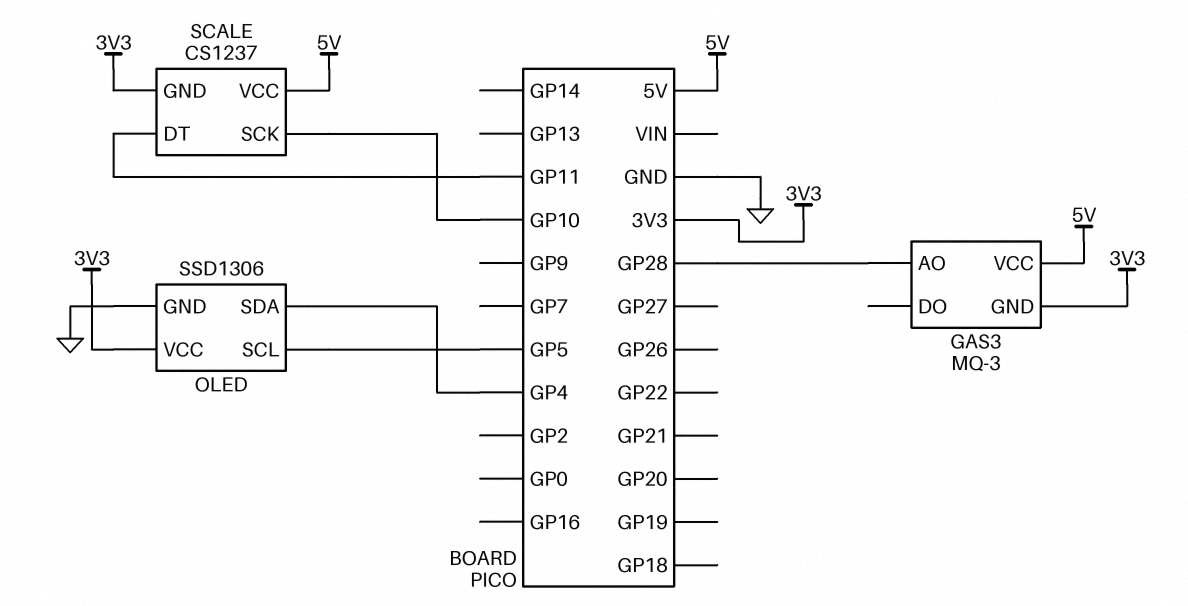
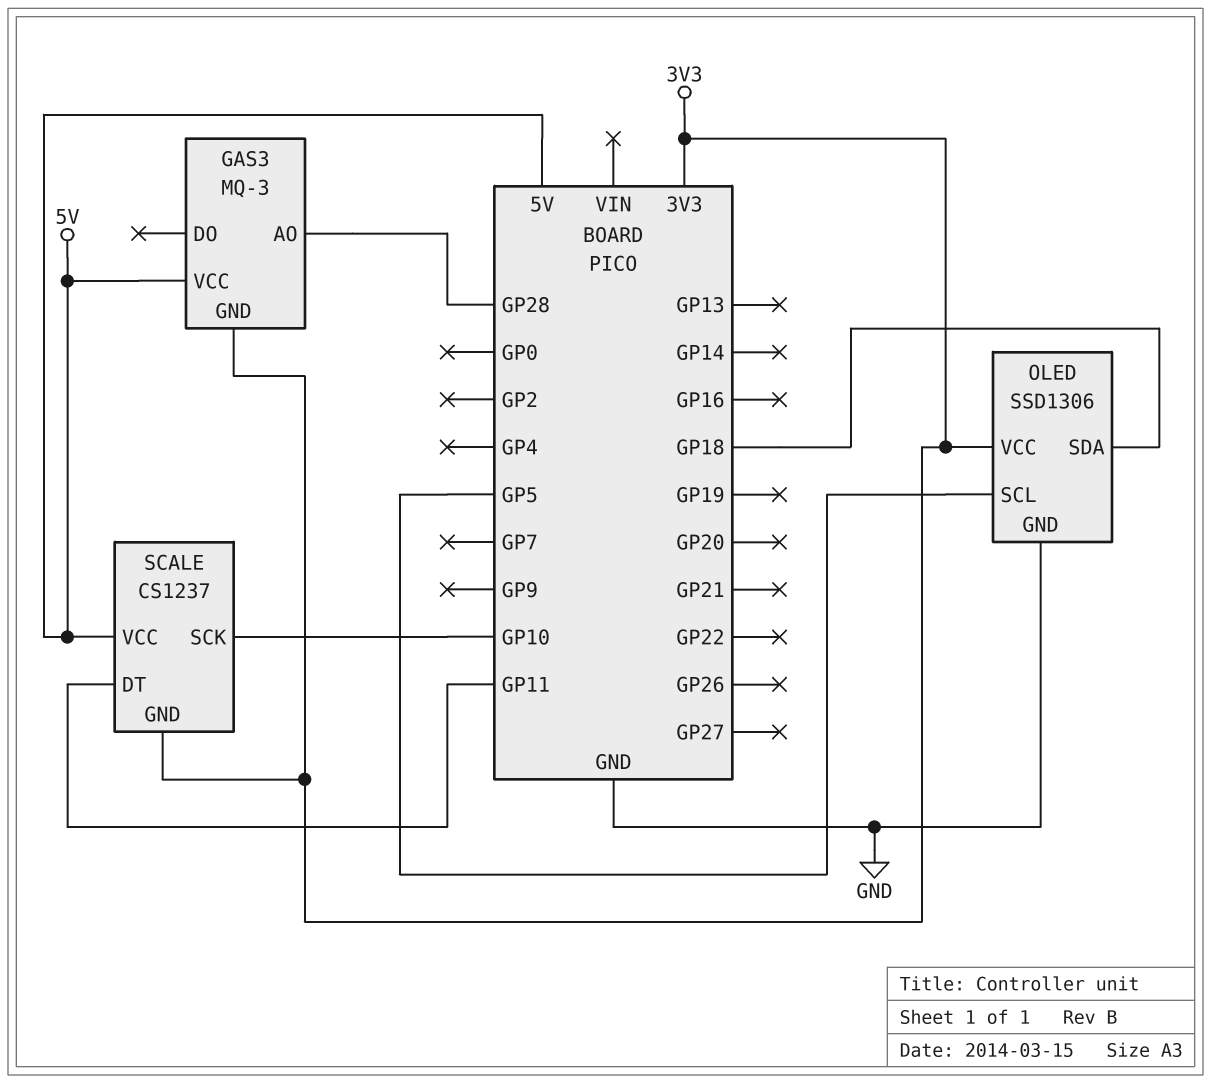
OLED pin SDA: GP4 -> GP18

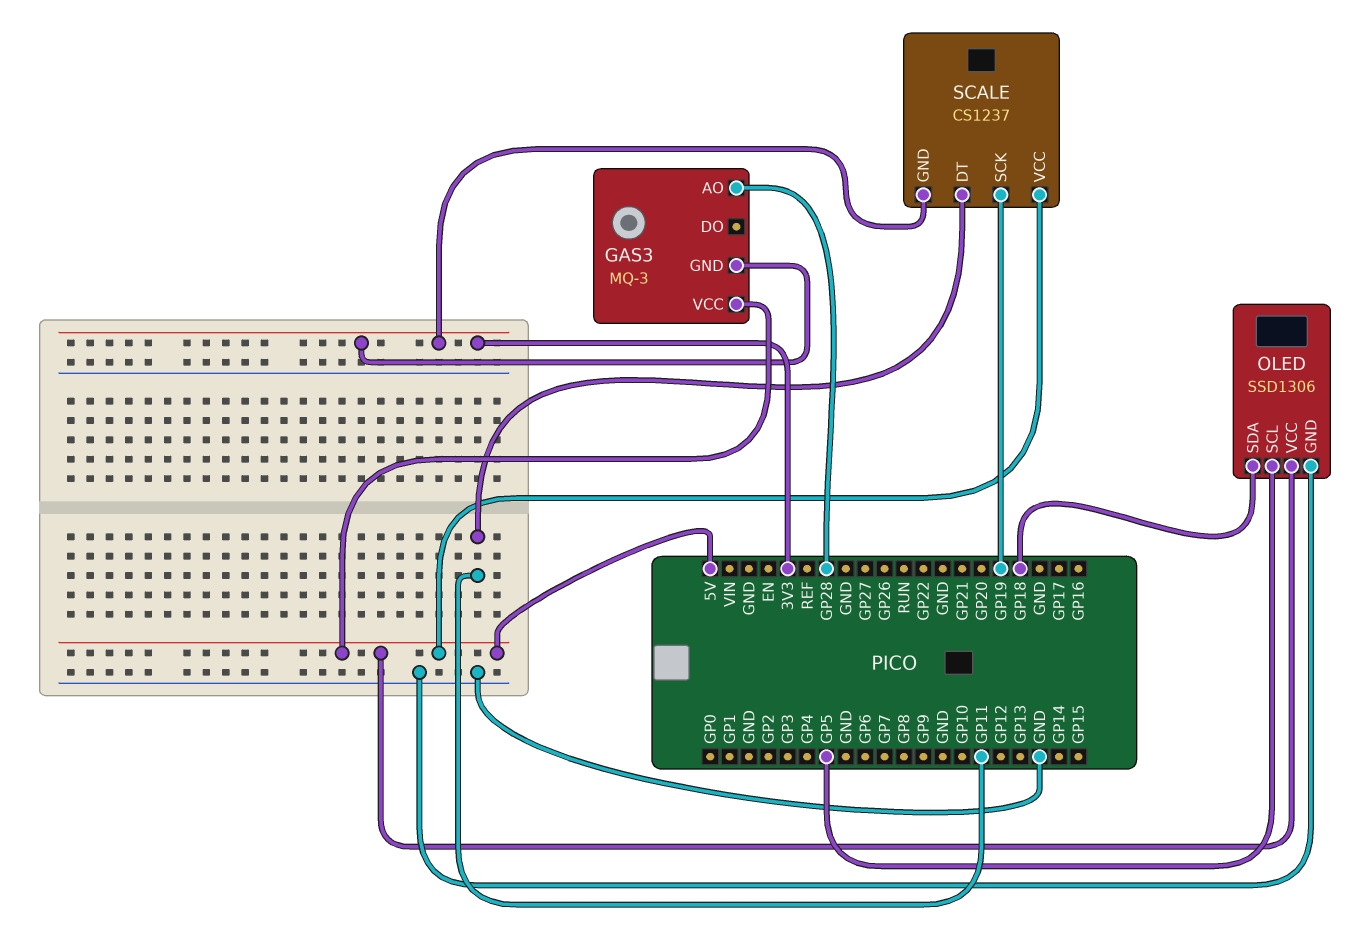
OLED pin VCC: 3V3 -> 5V
SCALE pin SCK: GP10 -> GP19

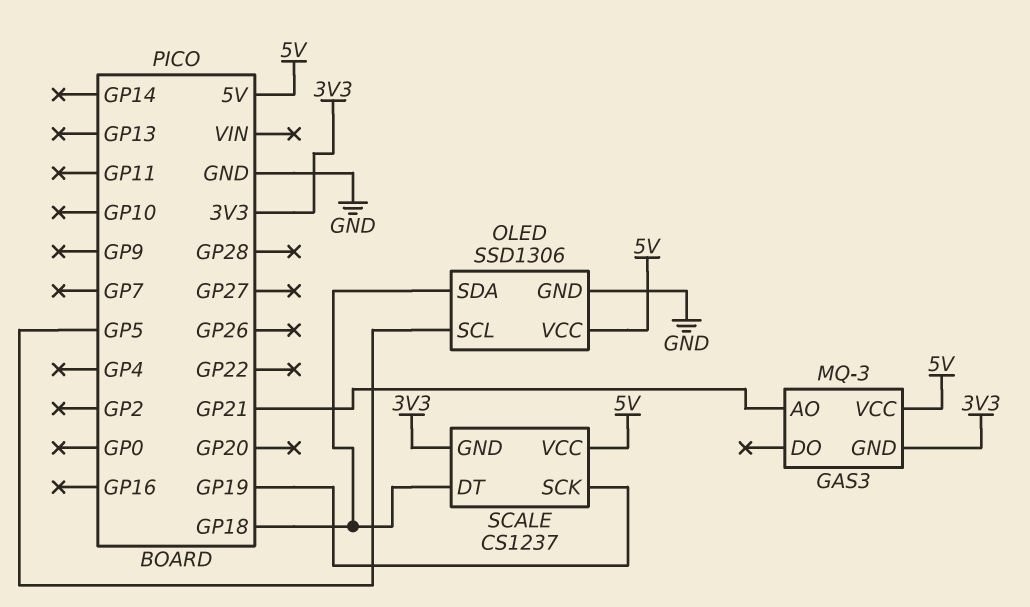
GAS3 pin AO: GP28 -> GP21
SCALE pin DT: GP11 -> GP18

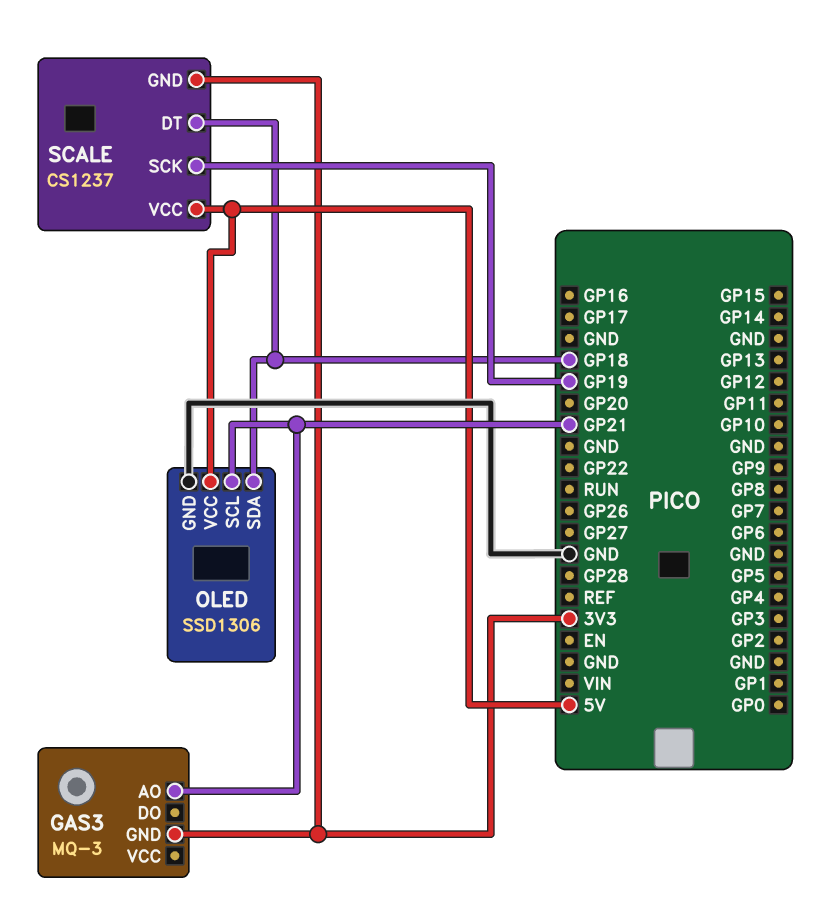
GAS3 pin VCC: 5V -> none
OLED pin SCL: GP5 -> GP21

